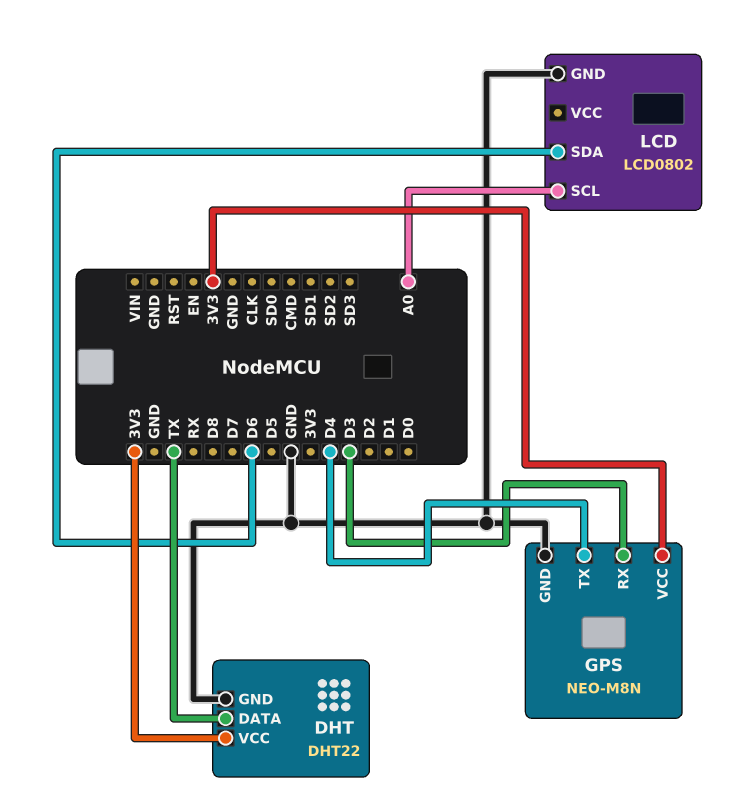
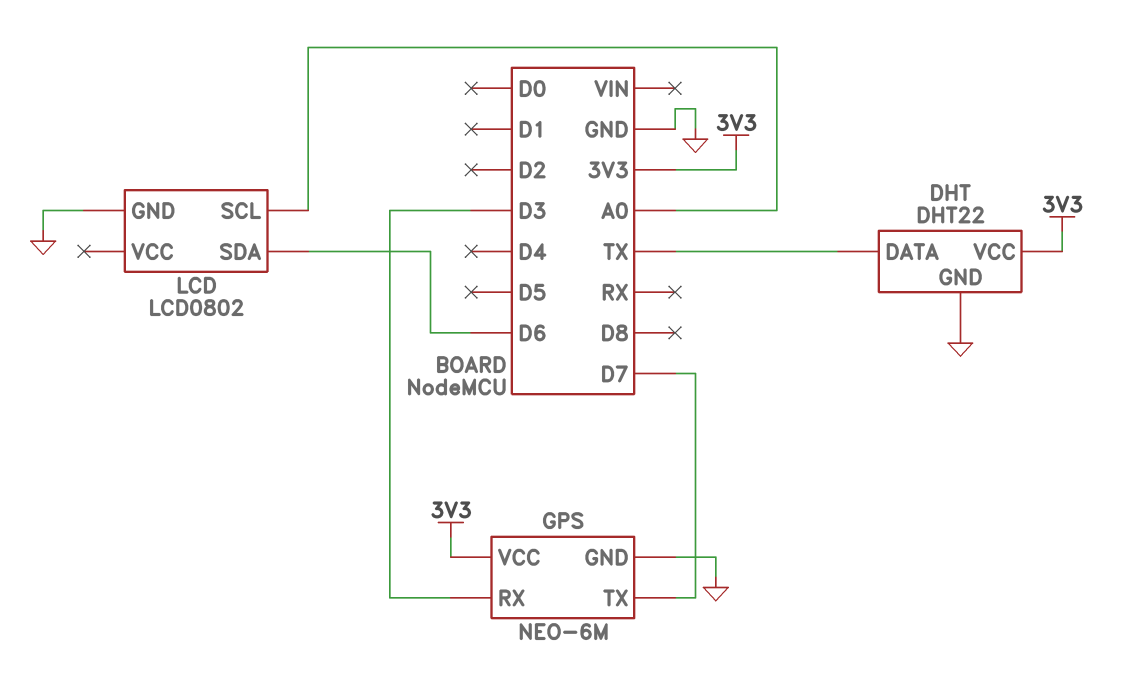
GPS: NEO-M8N -> NEO-6M
GPS pin TX: D4 -> D7

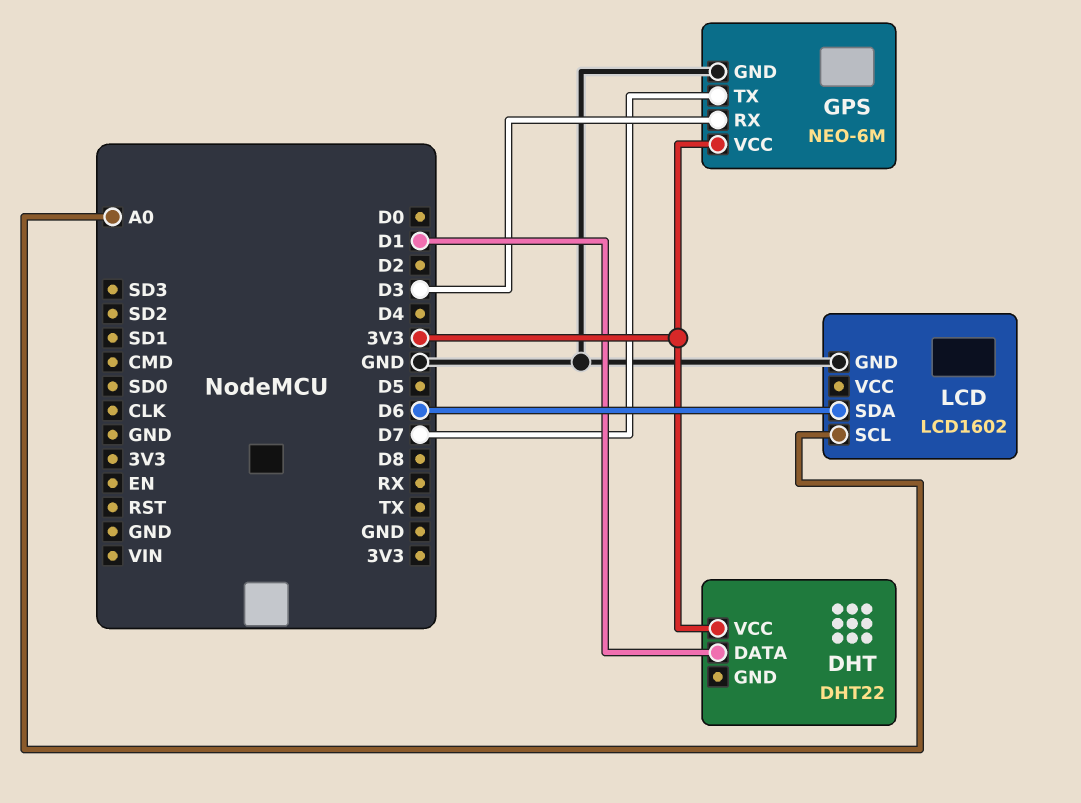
DHT pin DATA: TX -> D1
DHT pin GND: GND -> none
LCD: LCD0802 -> LCD1602

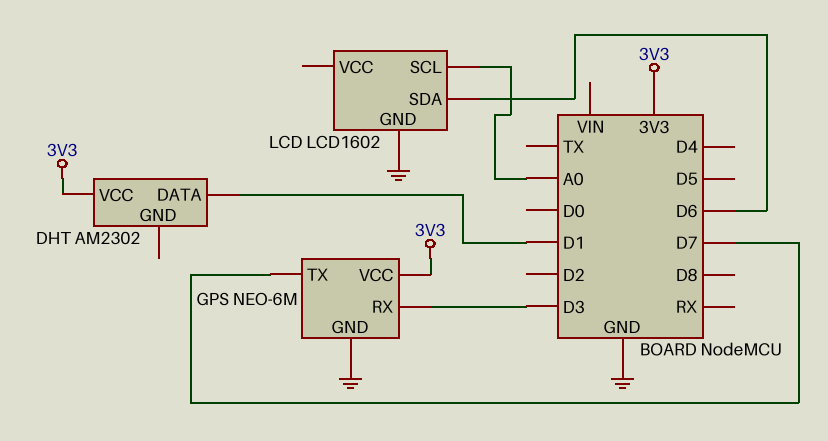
DHT: DHT22 -> AM2302

